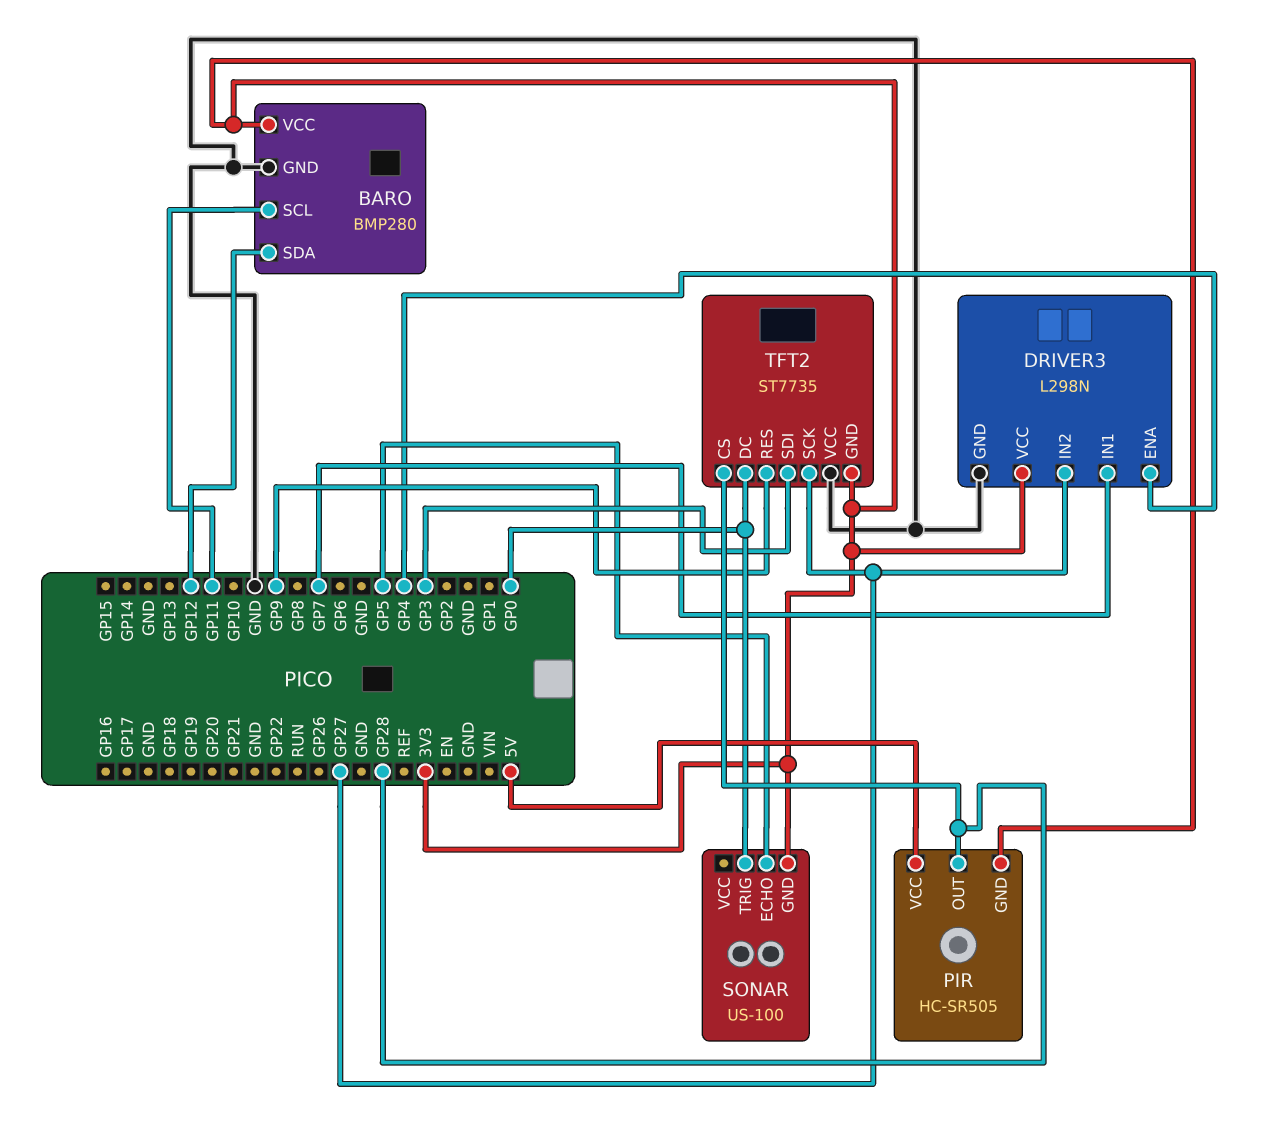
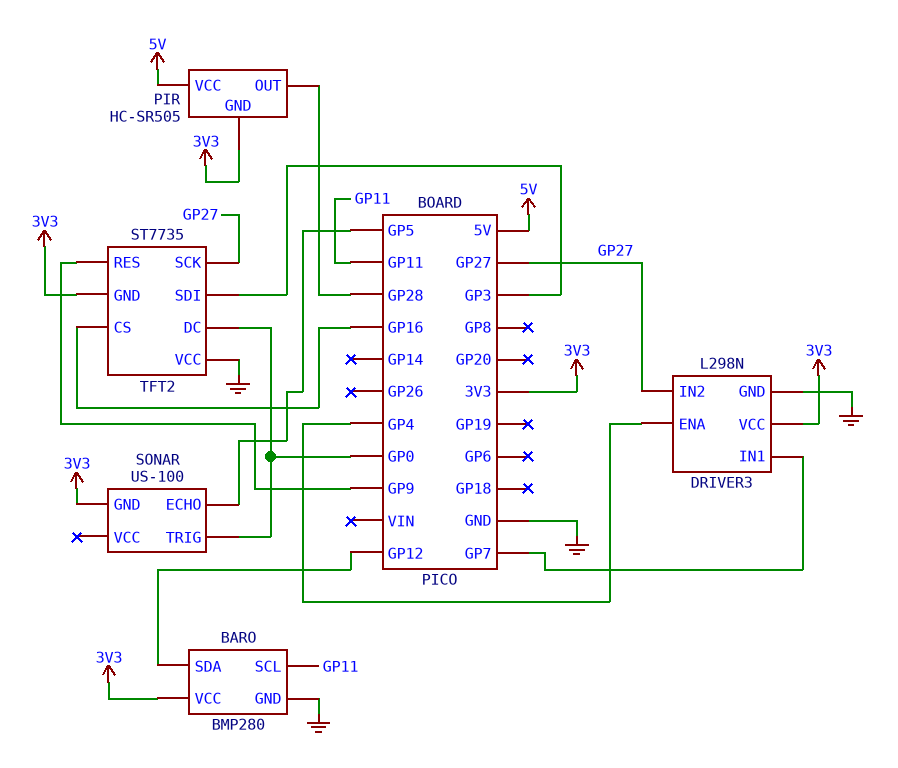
TFT2 pin CS: GP28 -> GP16

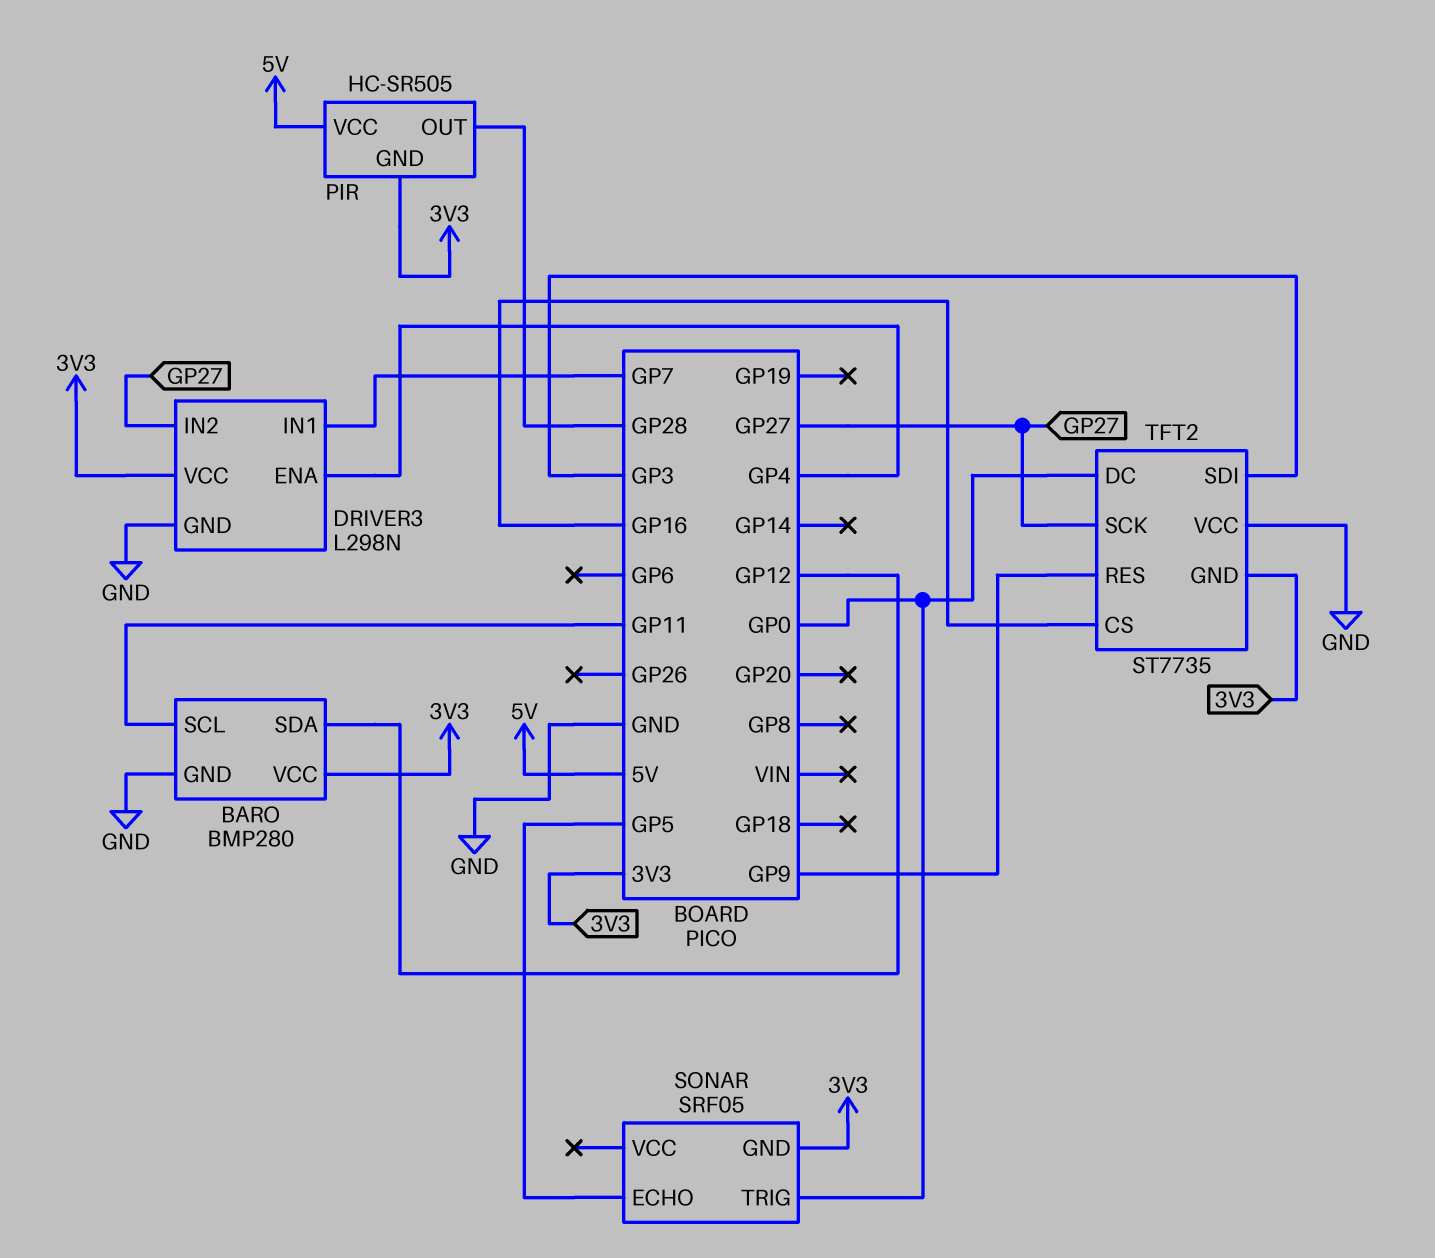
SONAR: US-100 -> SRF05

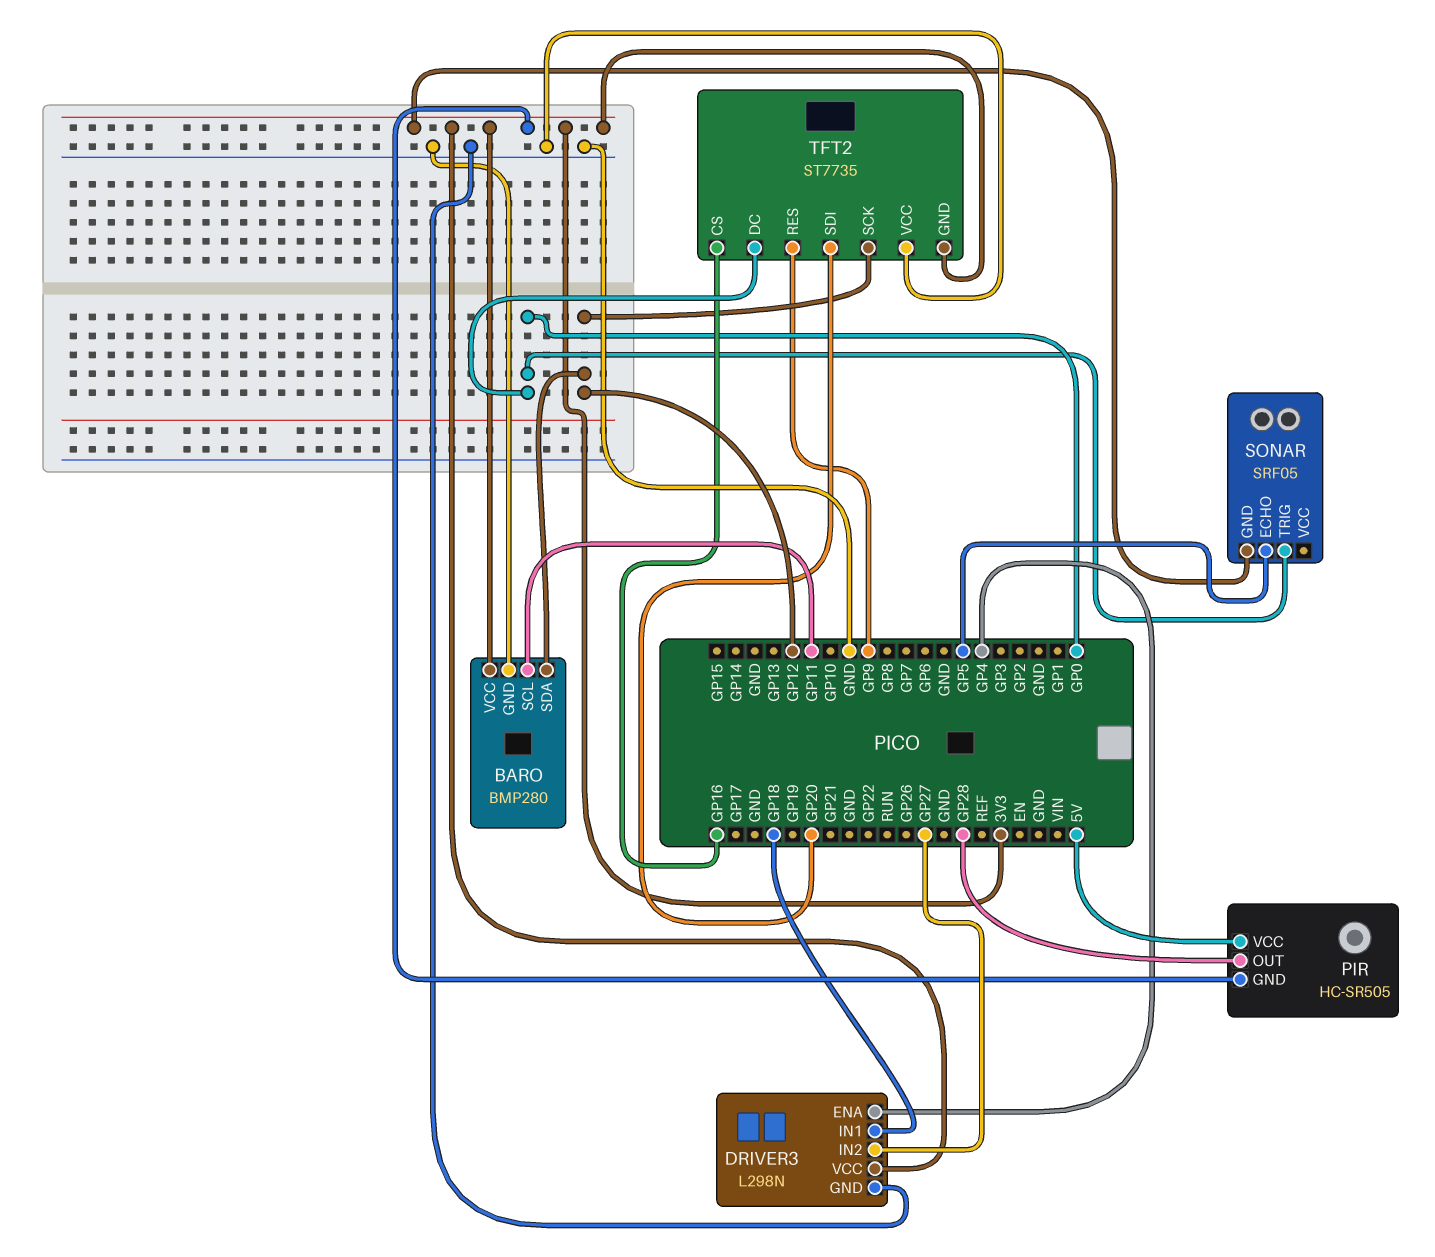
DRIVER3 pin IN1: GP7 -> GP18
TFT2 pin SCK: GP27 -> GP12
TFT2 pin SDI: GP3 -> GP20

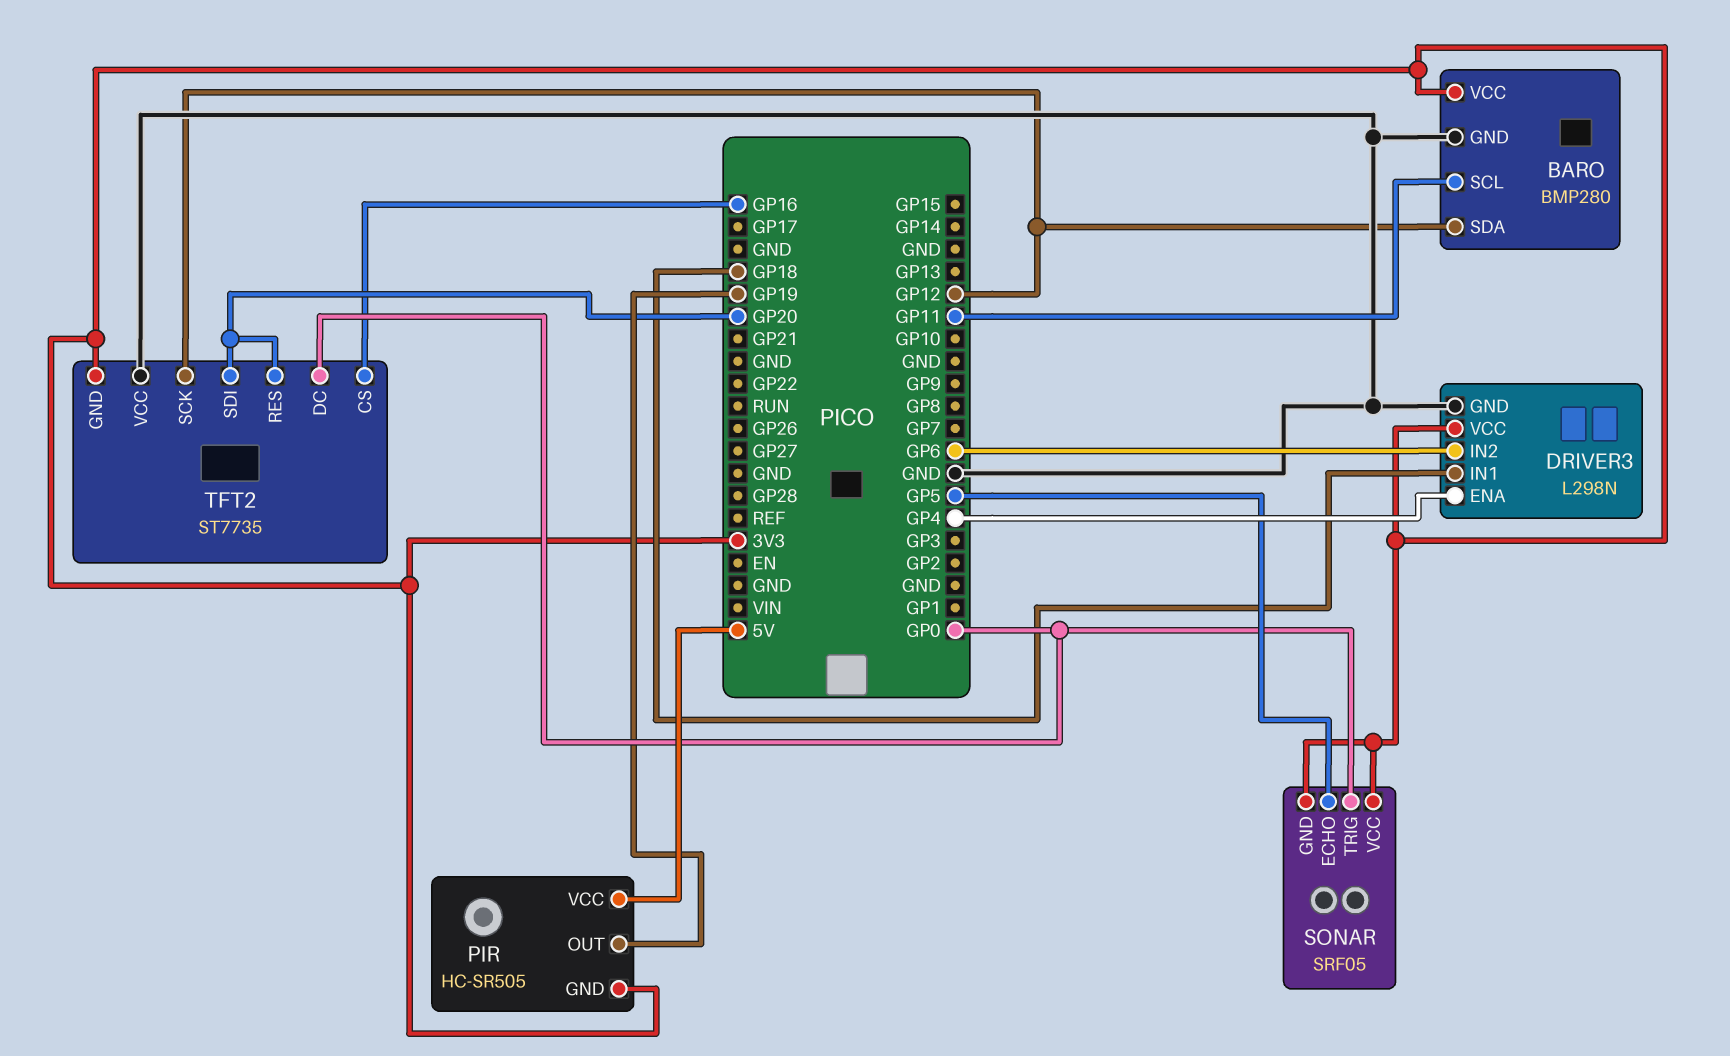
DRIVER3 pin IN2: GP27 -> GP6
PIR pin OUT: GP28 -> GP19
SONAR pin VCC: none -> 3V3
TFT2 pin RES: GP9 -> GP20

